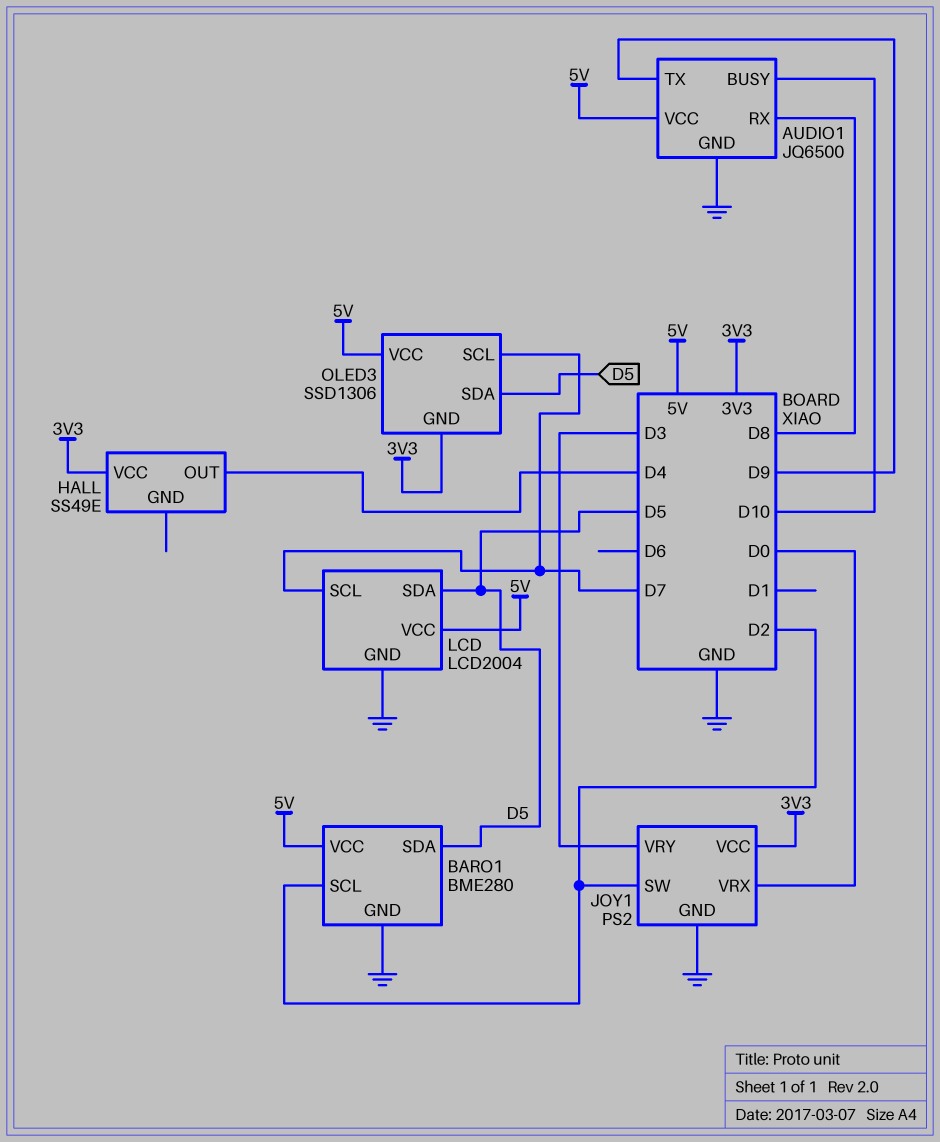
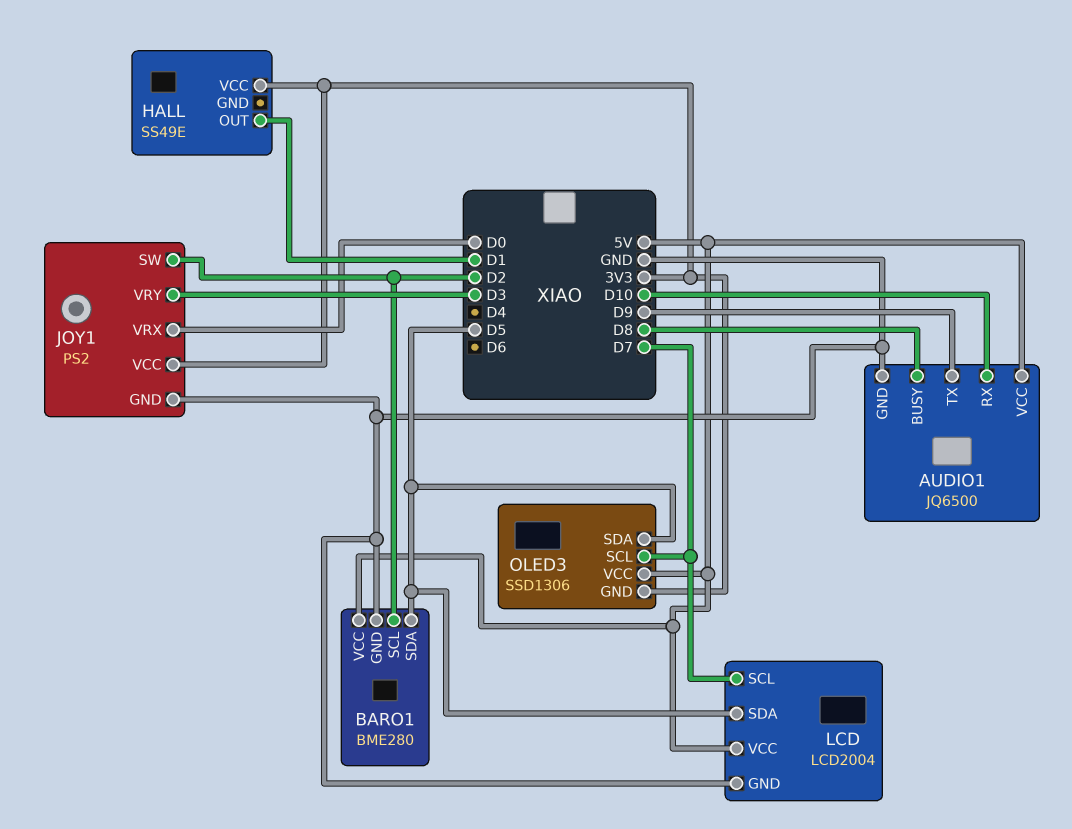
AUDIO1 pin BUSY: D10 -> D8
AUDIO1 pin RX: D8 -> D10
HALL pin OUT: D4 -> D1

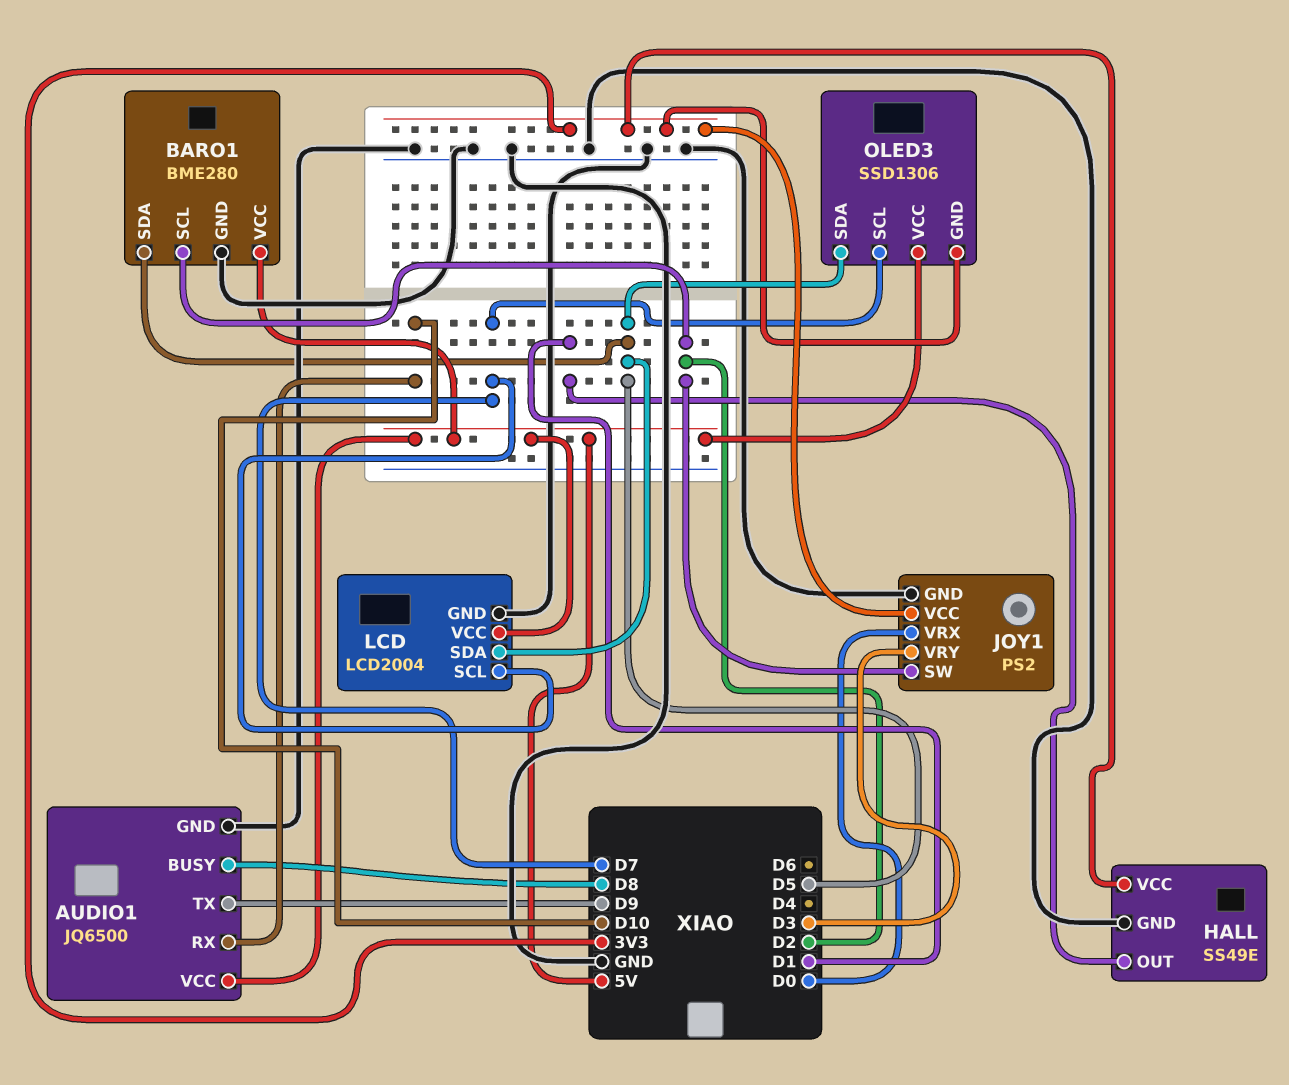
HALL pin GND: none -> GND

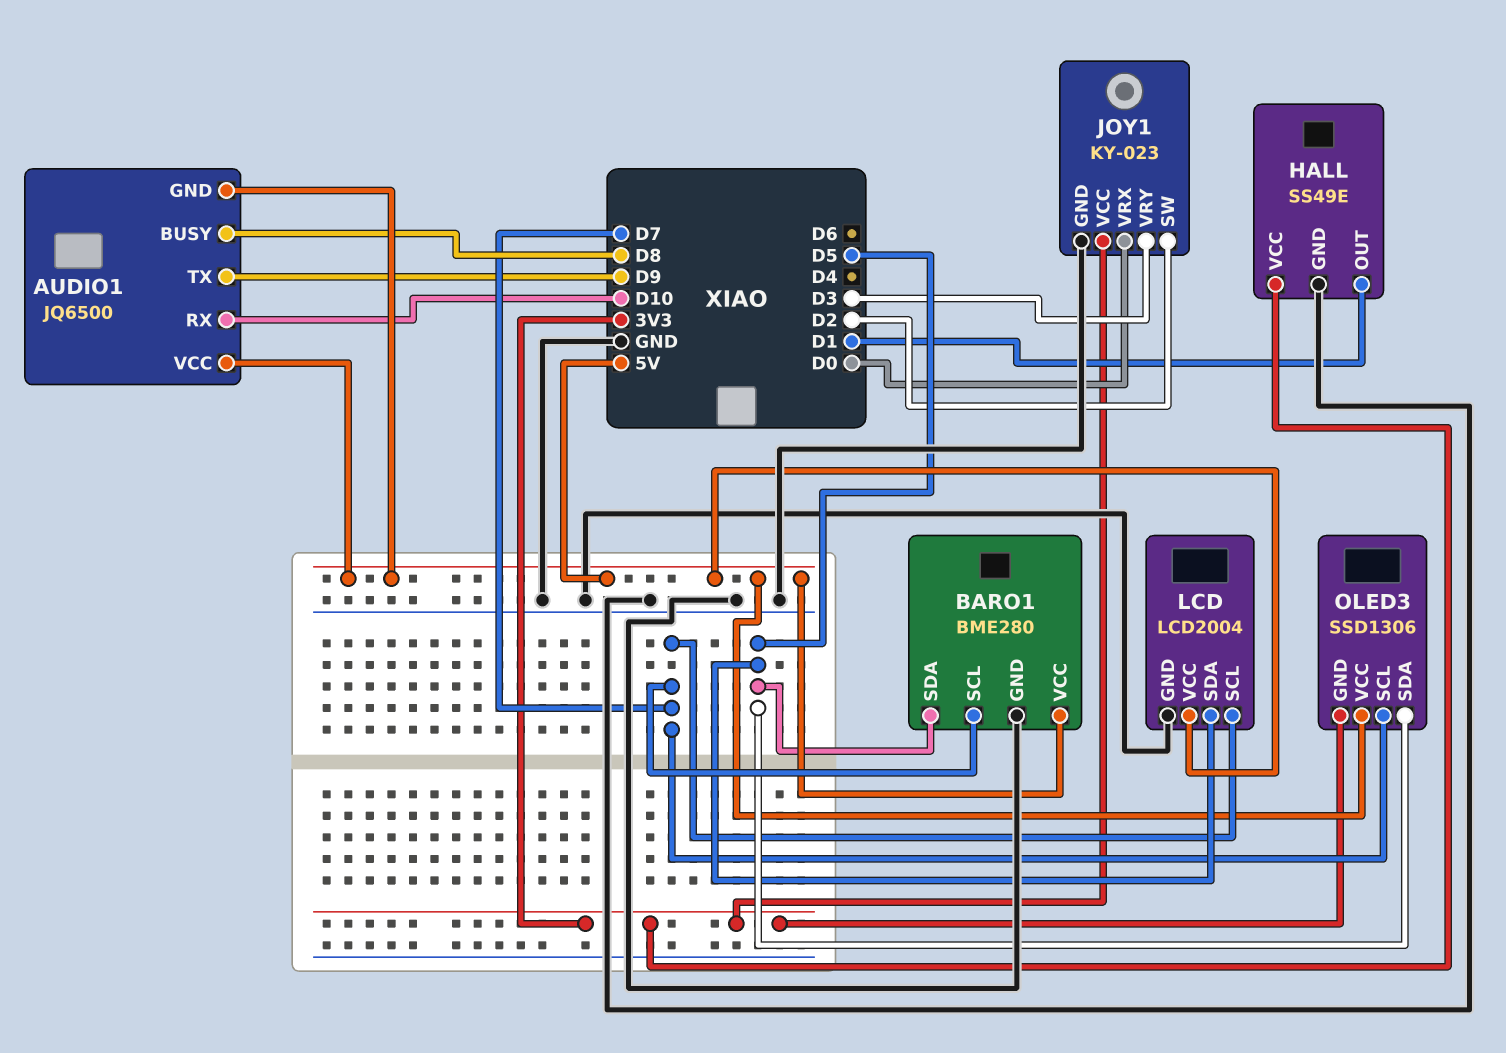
AUDIO1 pin GND: GND -> 5V
BARO1 pin SCL: D2 -> D7
JOY1: PS2 -> KY-023

